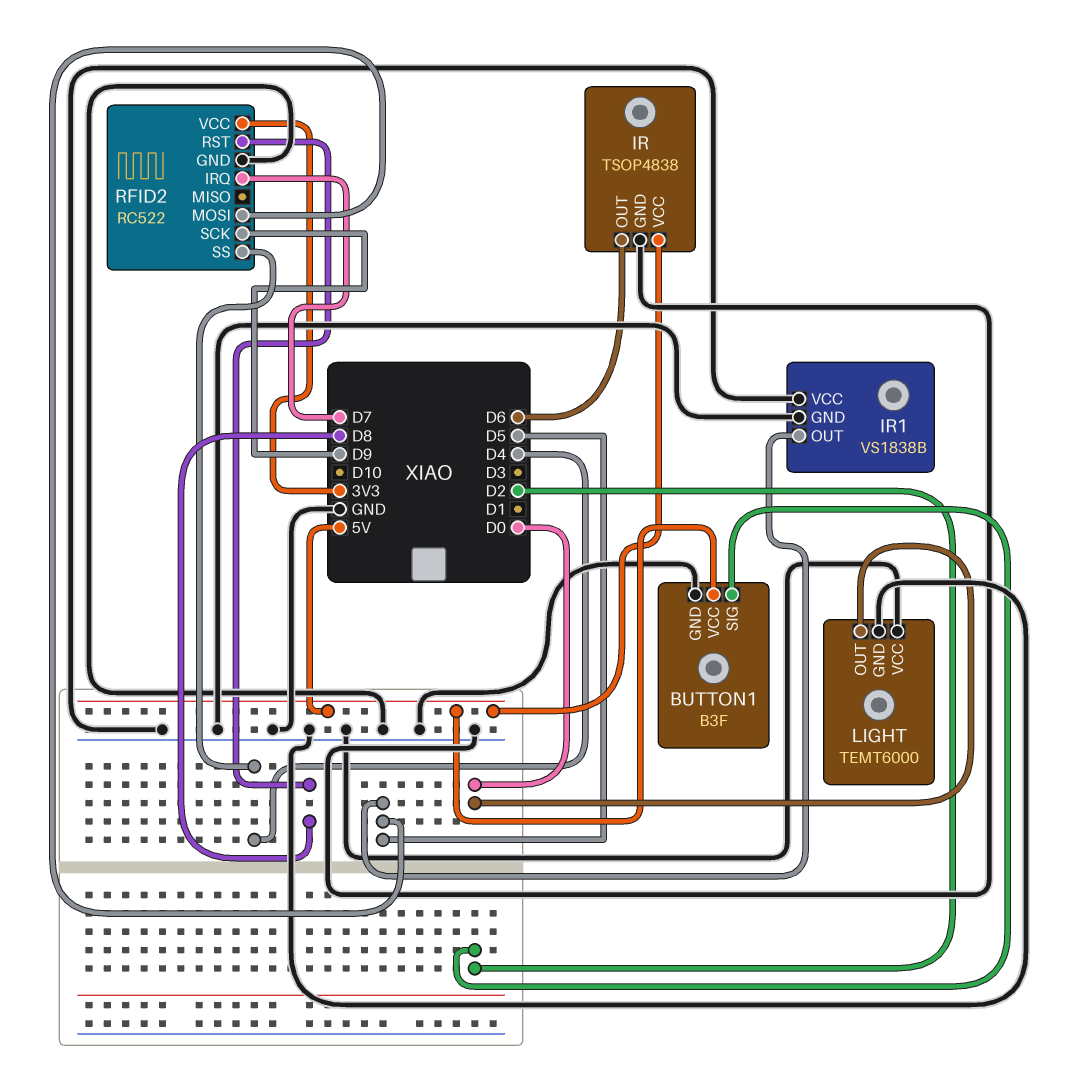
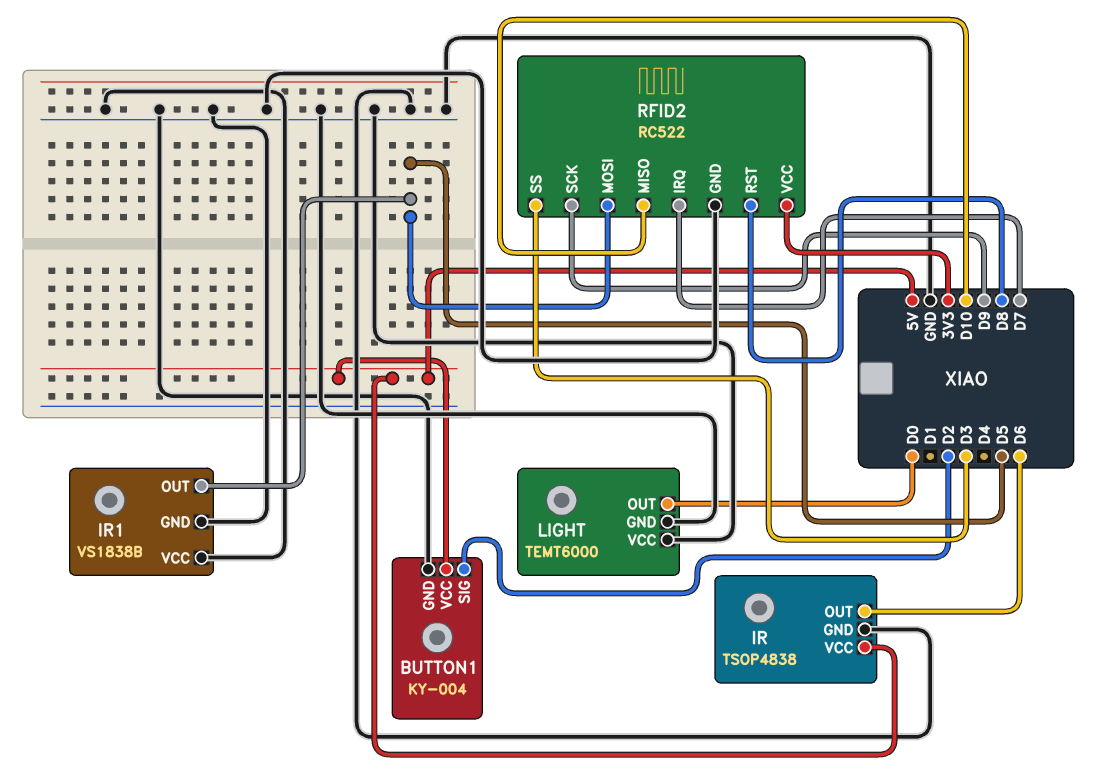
BUTTON1: B3F -> KY-004
RFID2 pin MISO: none -> D10
RFID2 pin SS: D4 -> D3

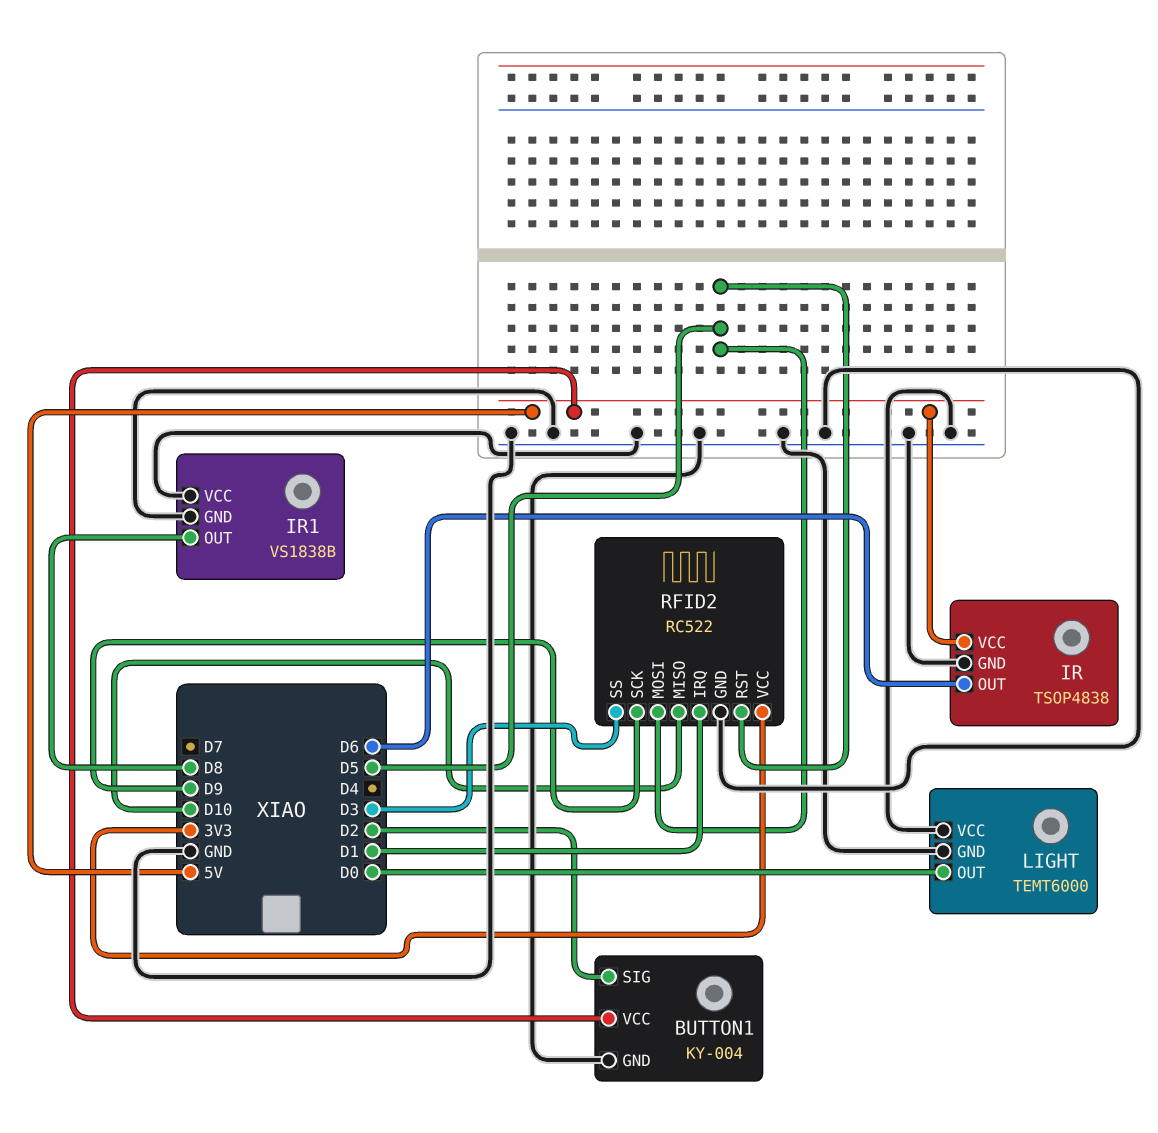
IR1 pin OUT: D5 -> D8
RFID2 pin IRQ: D7 -> D1
RFID2 pin RST: D8 -> D5

